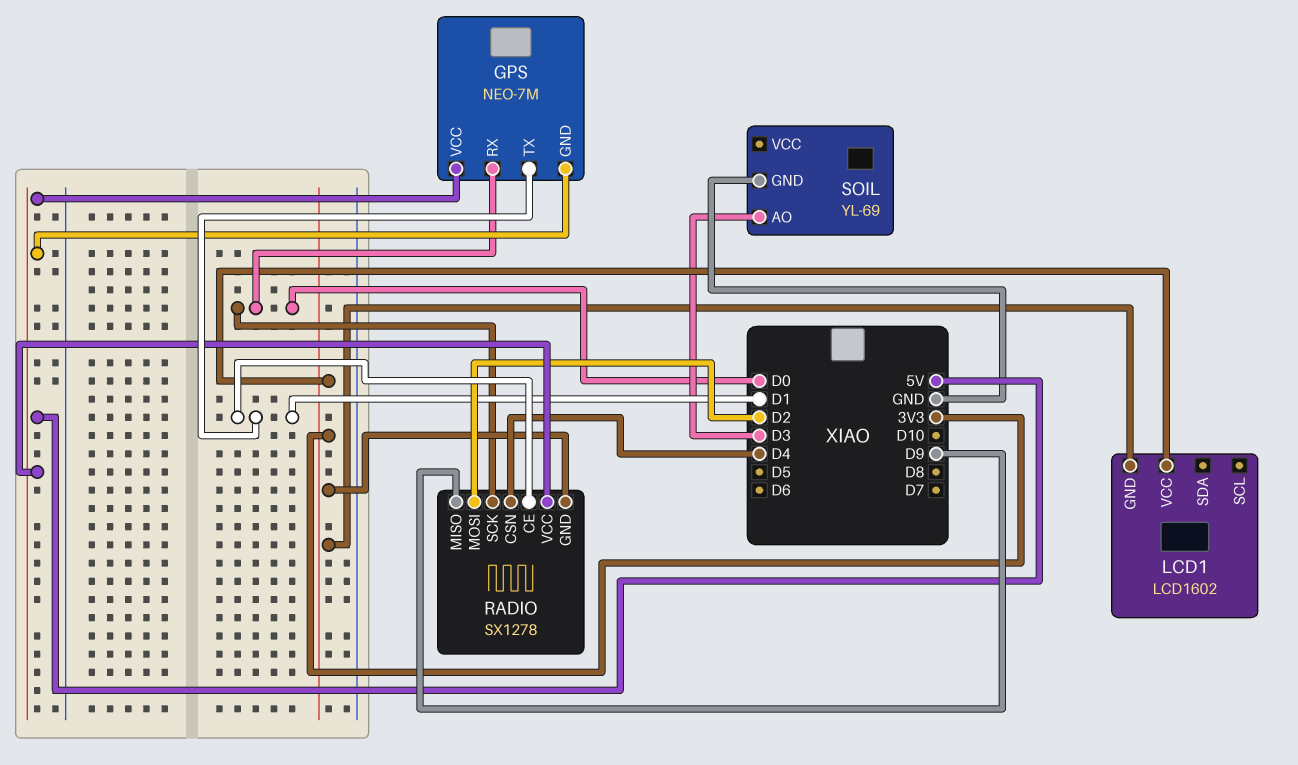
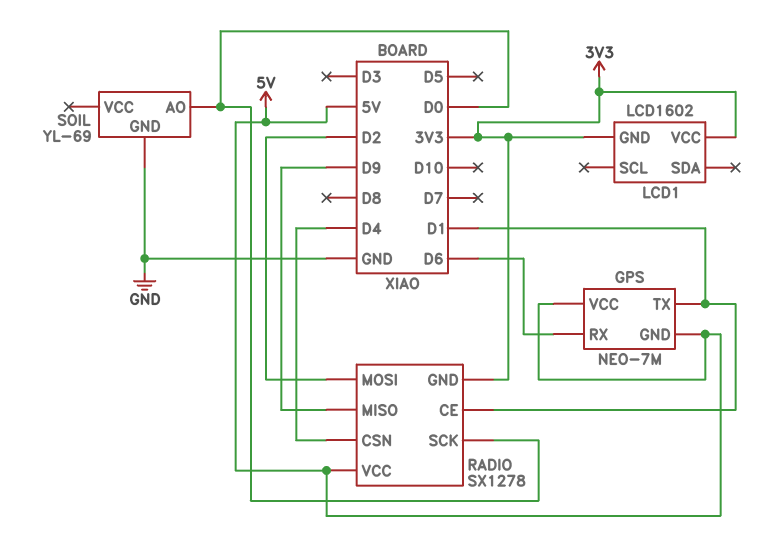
GPS pin RX: D0 -> D6
SOIL pin AO: D3 -> D0

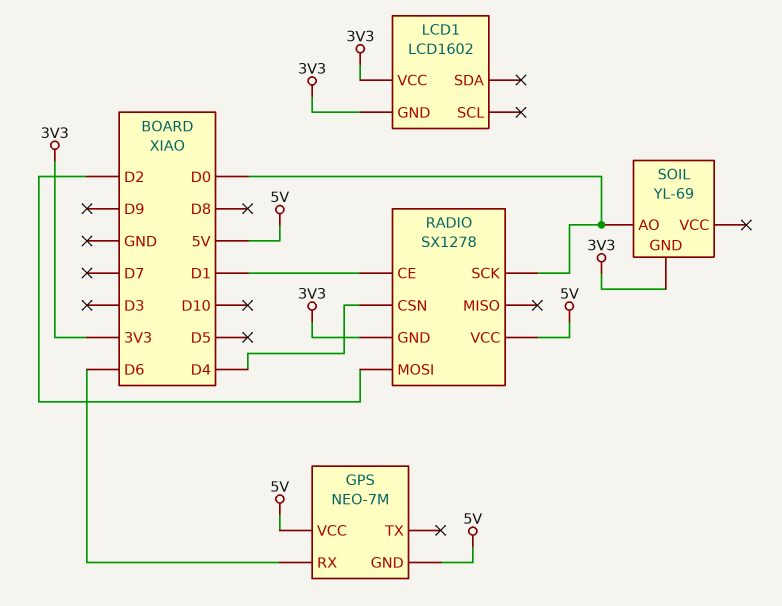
GPS pin TX: D1 -> none
RADIO pin MISO: D9 -> none
SOIL pin GND: GND -> 3V3

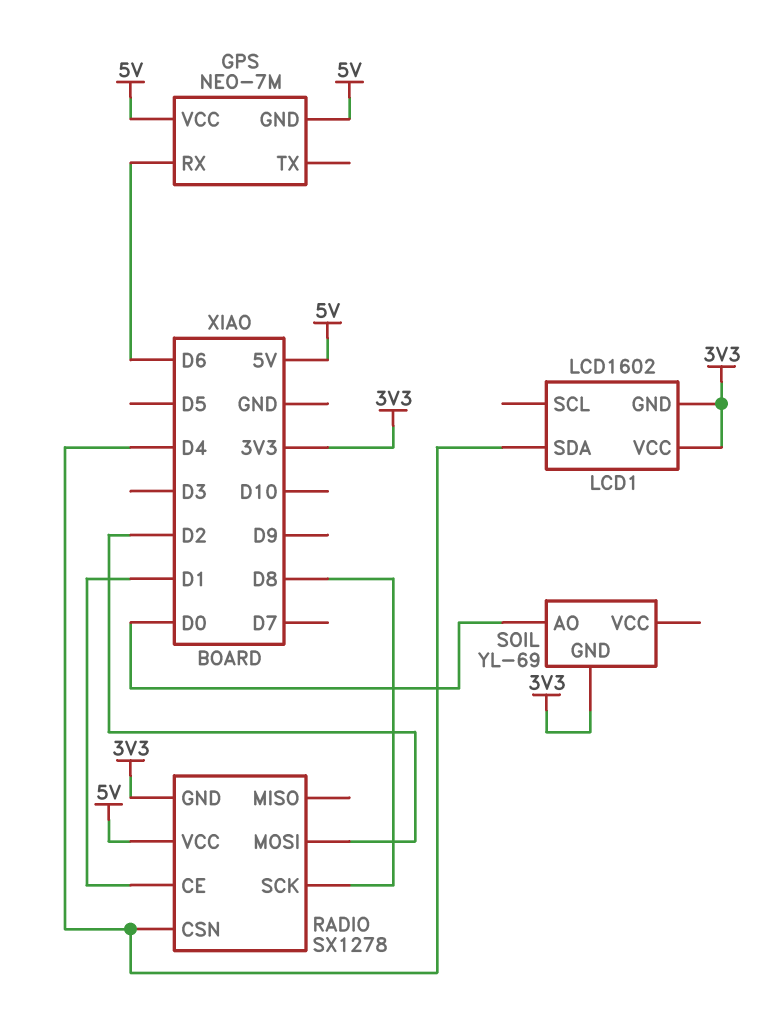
LCD1 pin SDA: none -> D4
RADIO pin SCK: D0 -> D8

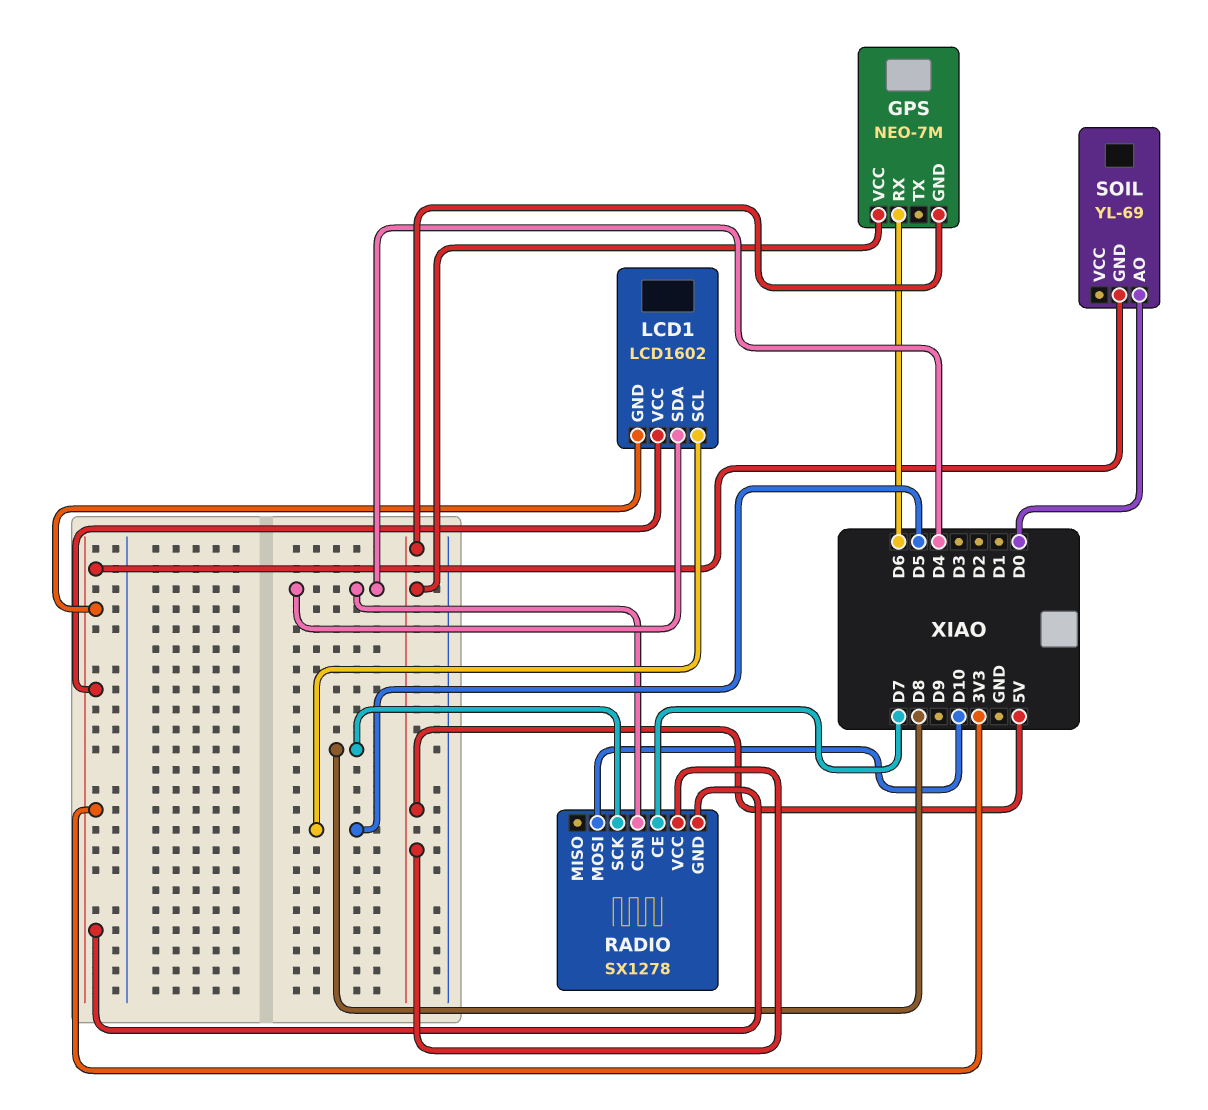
LCD1 pin SCL: none -> D5
RADIO pin CE: D1 -> D7
RADIO pin MOSI: D2 -> D10

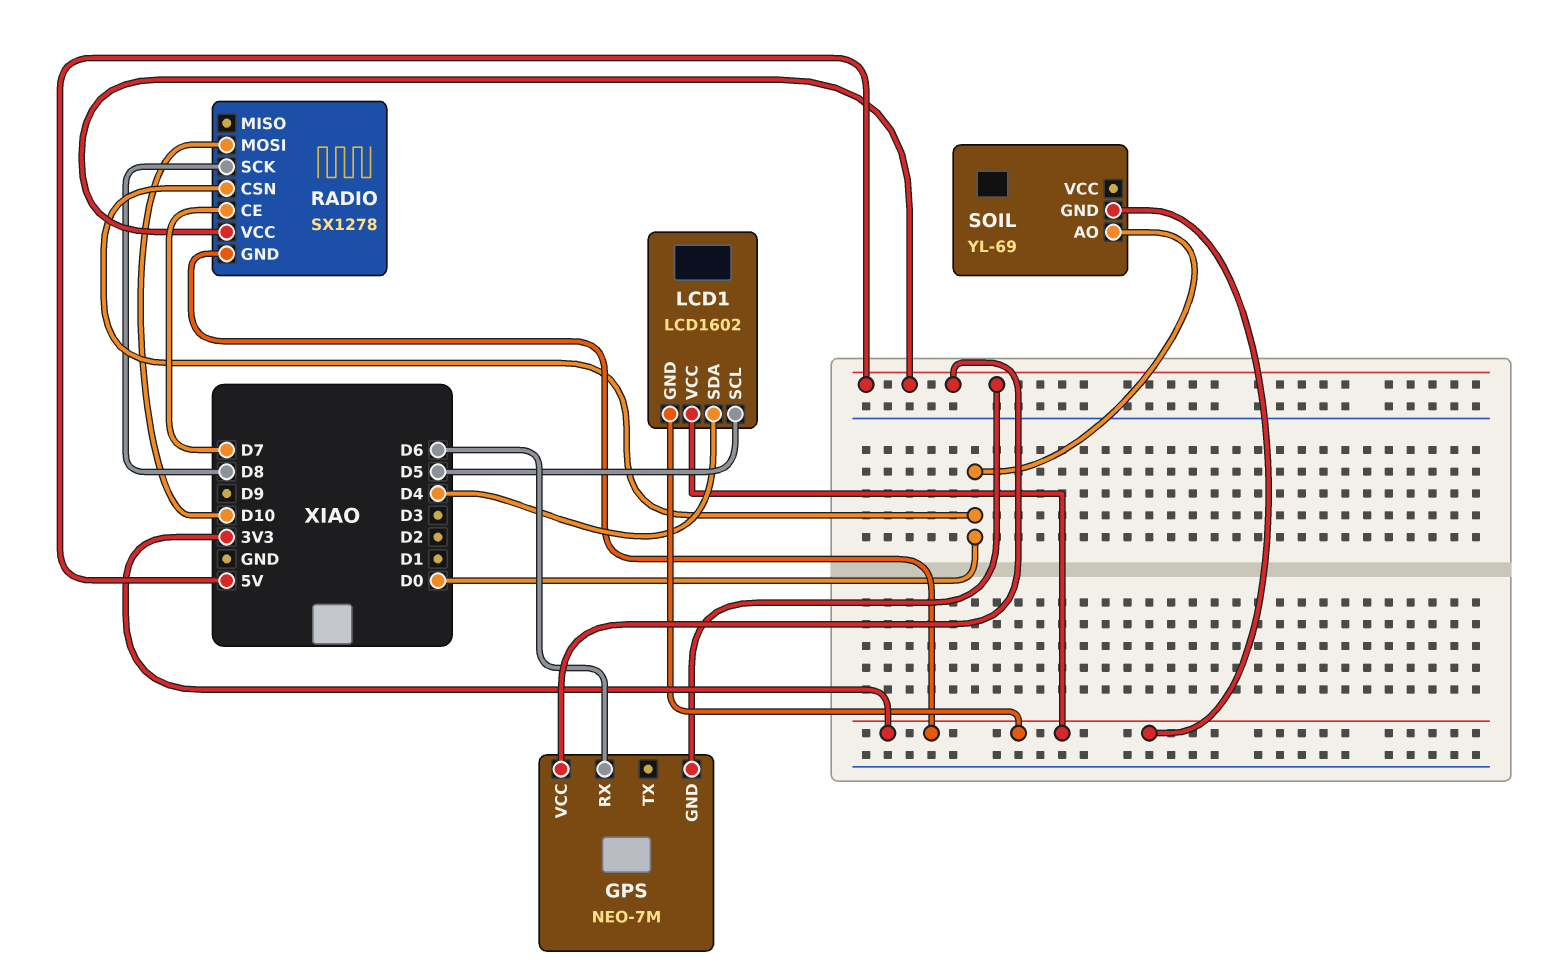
RADIO pin CSN: D4 -> D0

